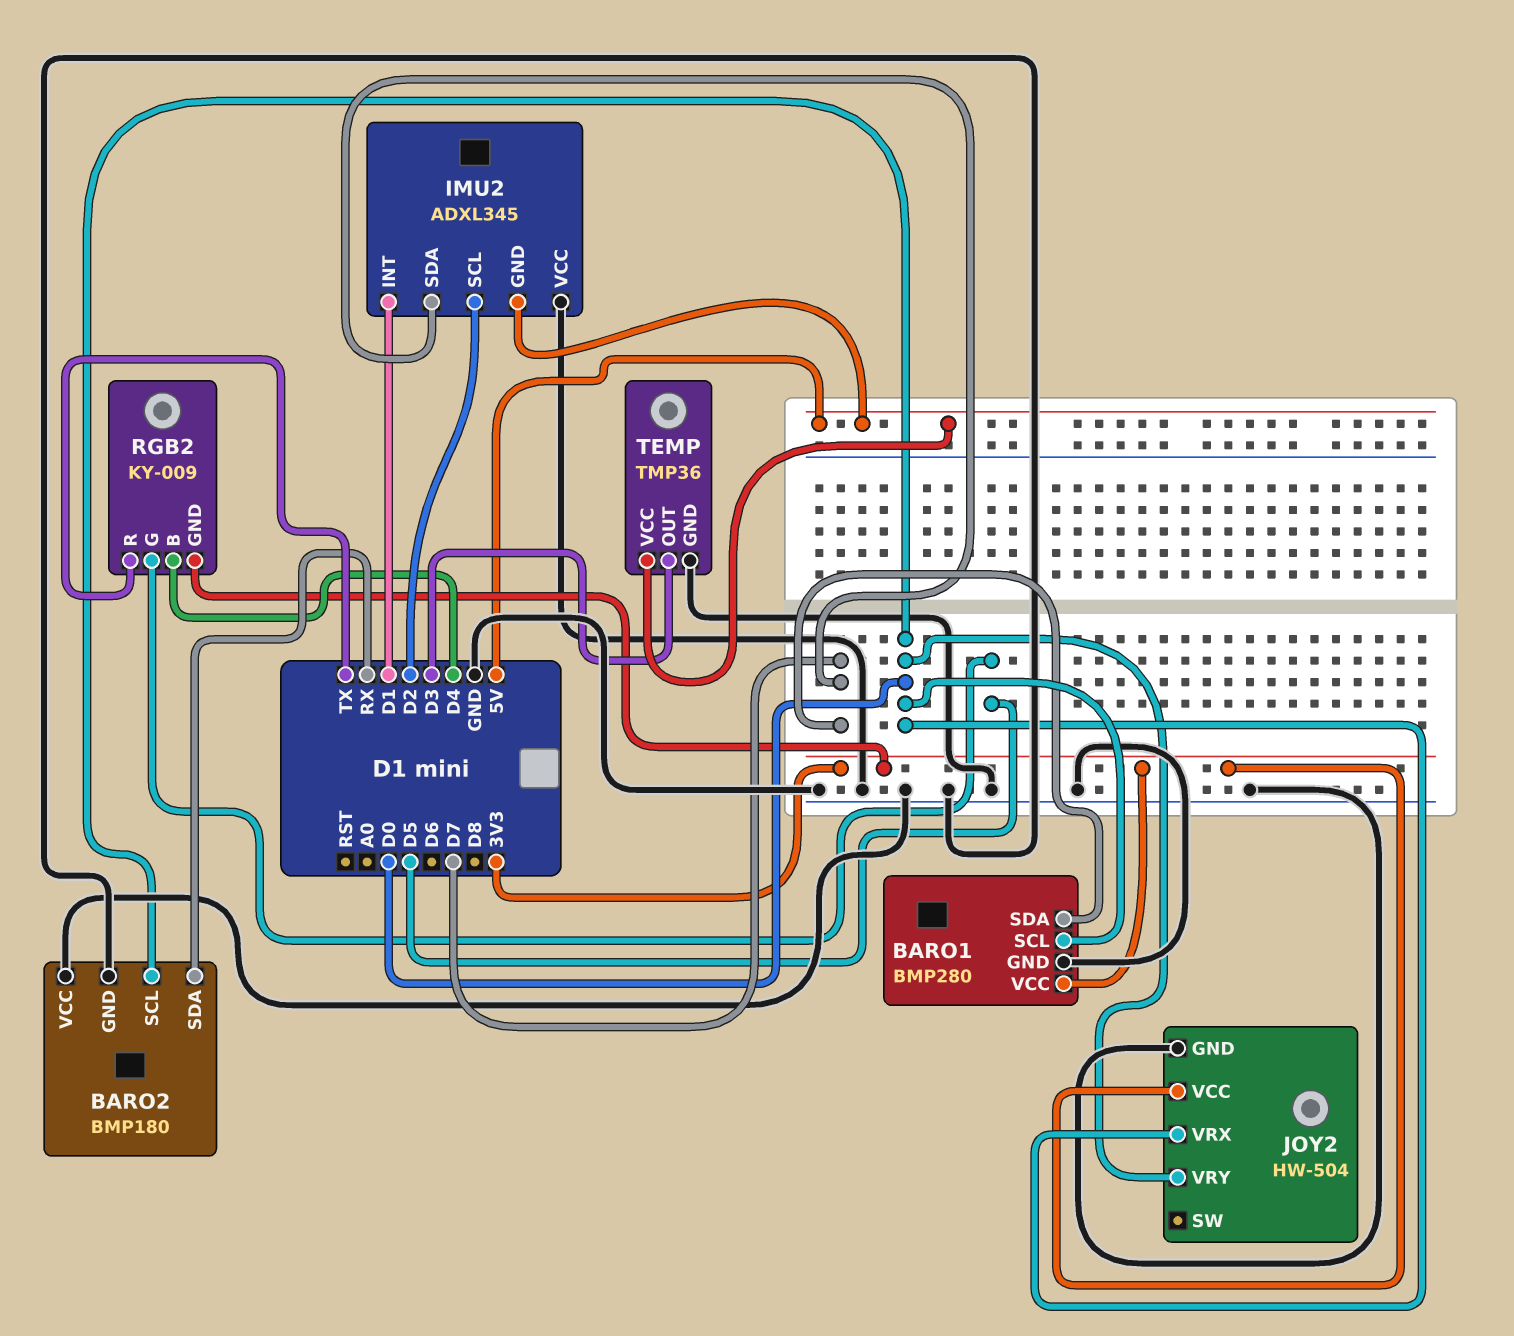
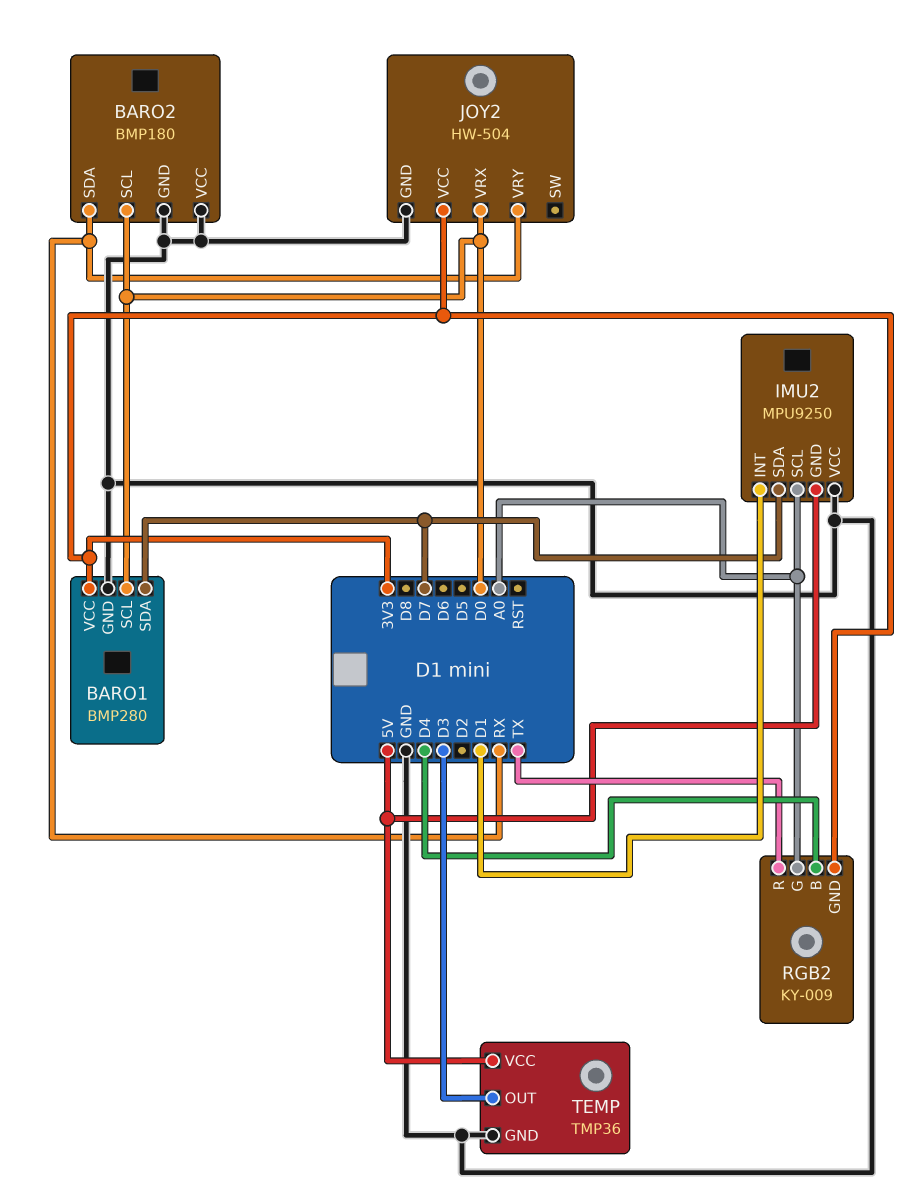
IMU2: ADXL345 -> MPU9250
IMU2 pin SCL: D2 -> A0
JOY2 pin VRY: D0 -> RX
RGB2 pin G: D5 -> A0

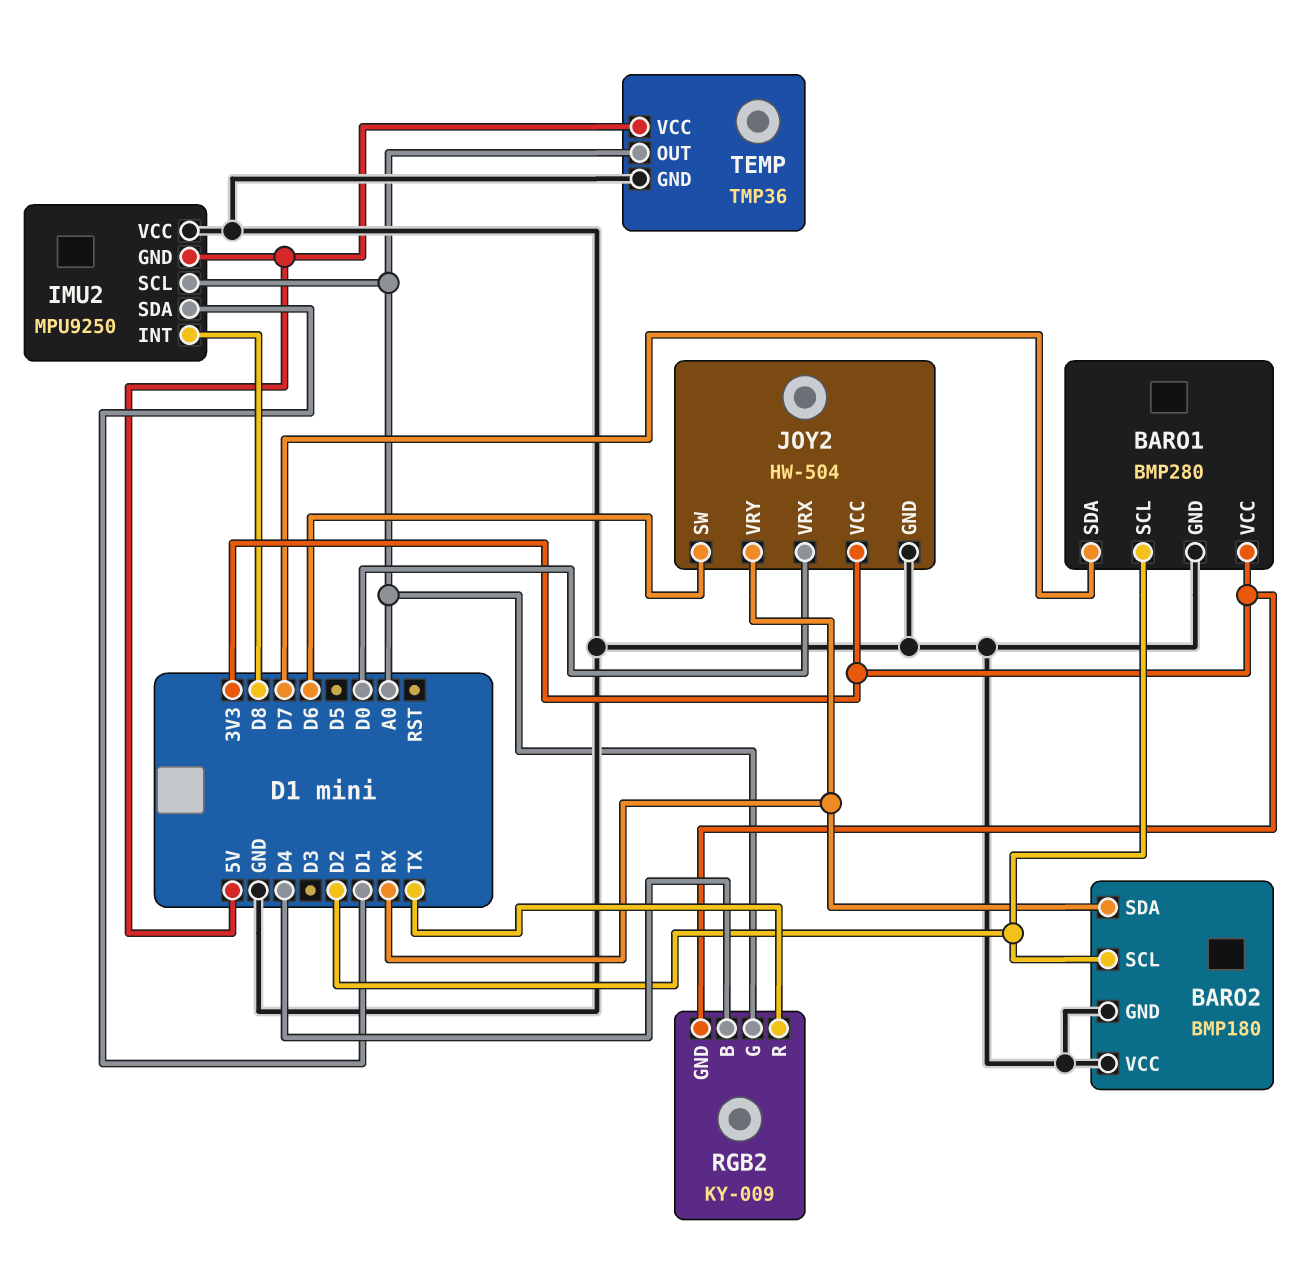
BARO1 pin SCL: D0 -> D2
BARO2 pin SCL: D0 -> D2
IMU2 pin INT: D1 -> D8
IMU2 pin SDA: D7 -> D1
JOY2 pin SW: none -> D6
TEMP pin OUT: D3 -> A0

